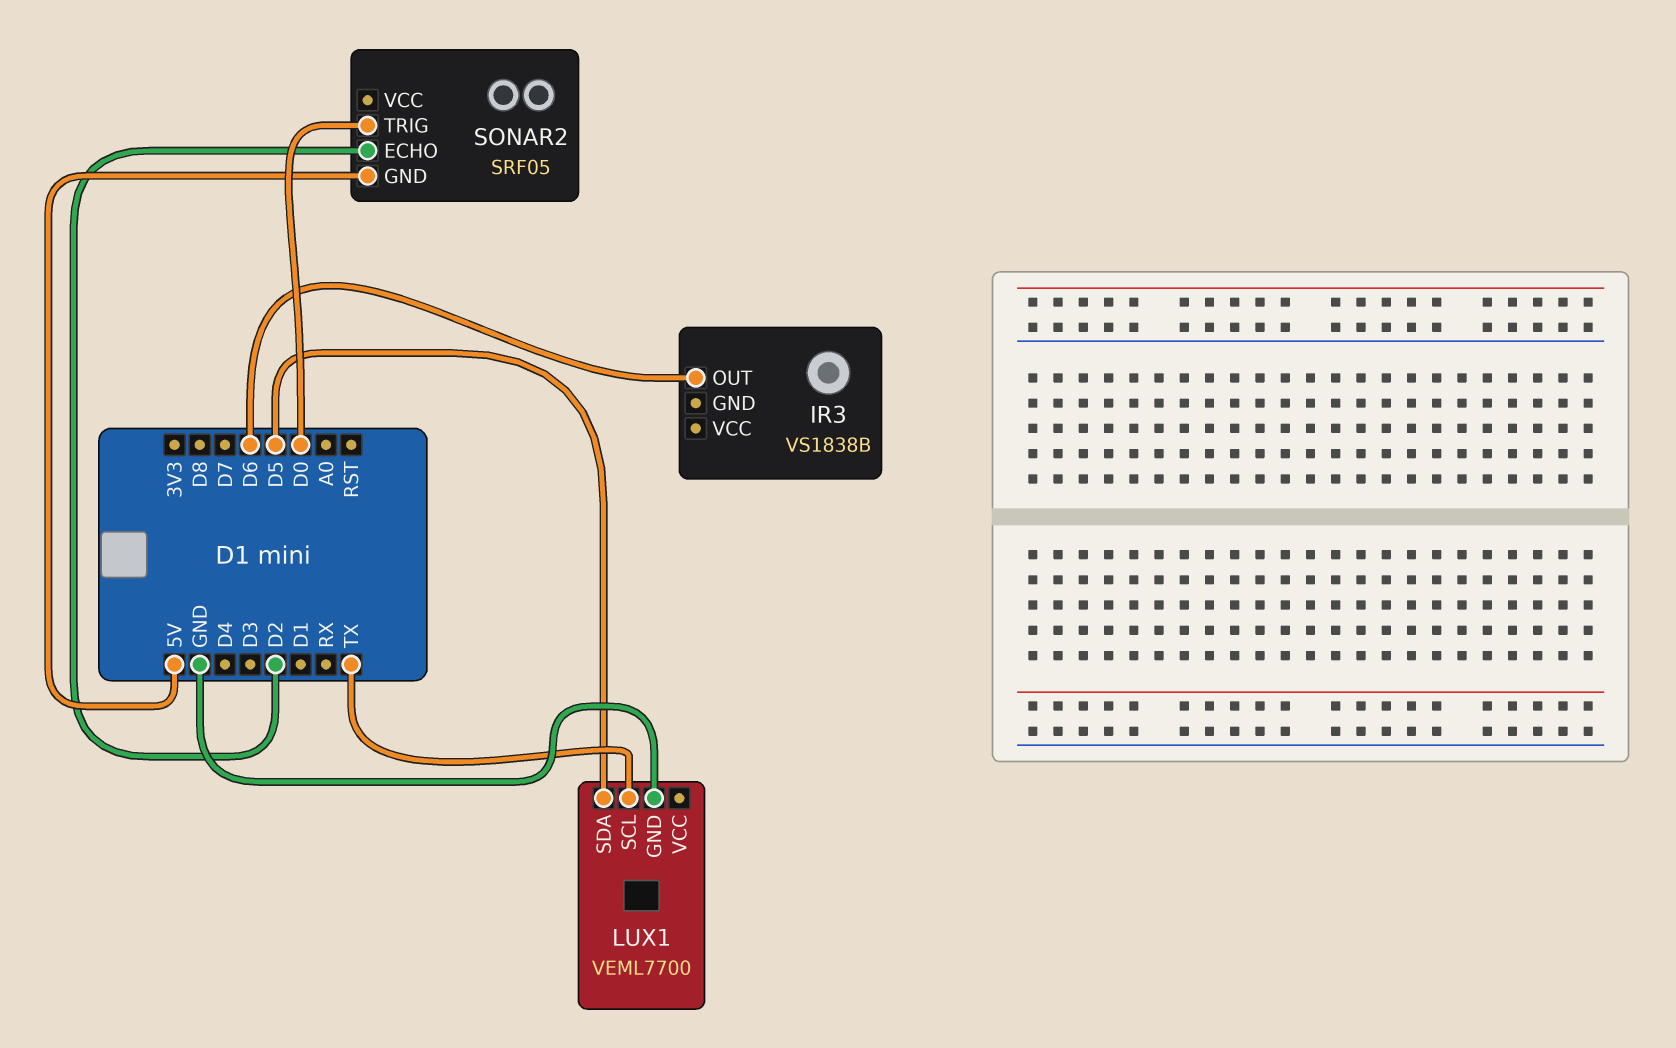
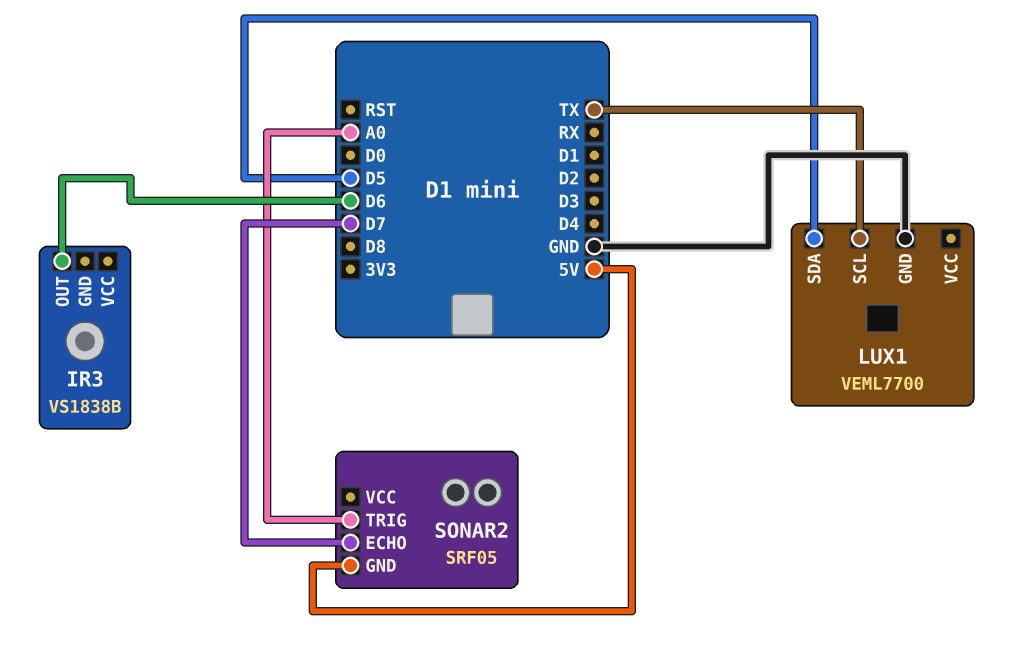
SONAR2 pin ECHO: D2 -> D7
SONAR2 pin TRIG: D0 -> A0

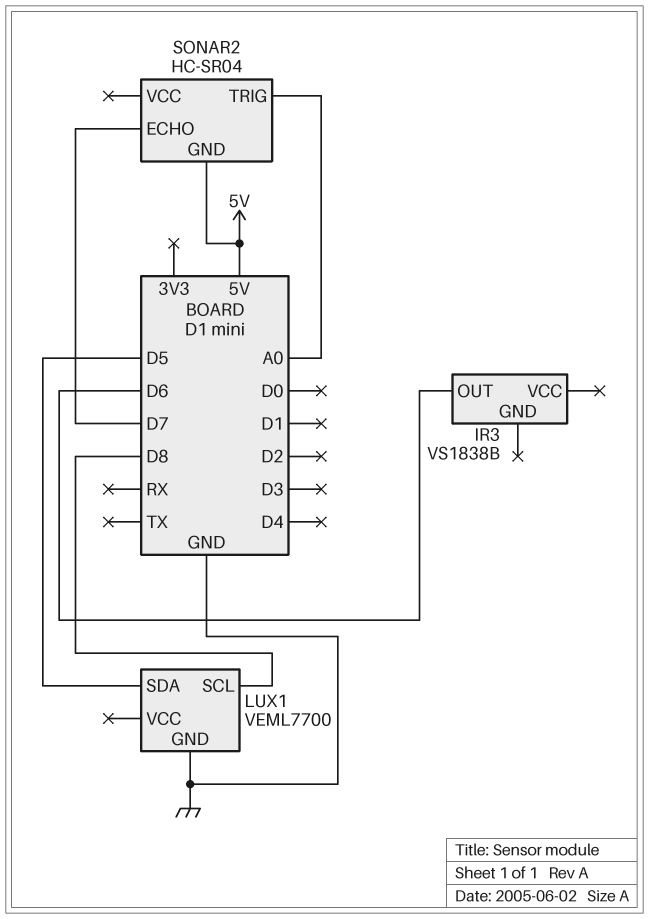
LUX1 pin SCL: TX -> D8
SONAR2: SRF05 -> HC-SR04

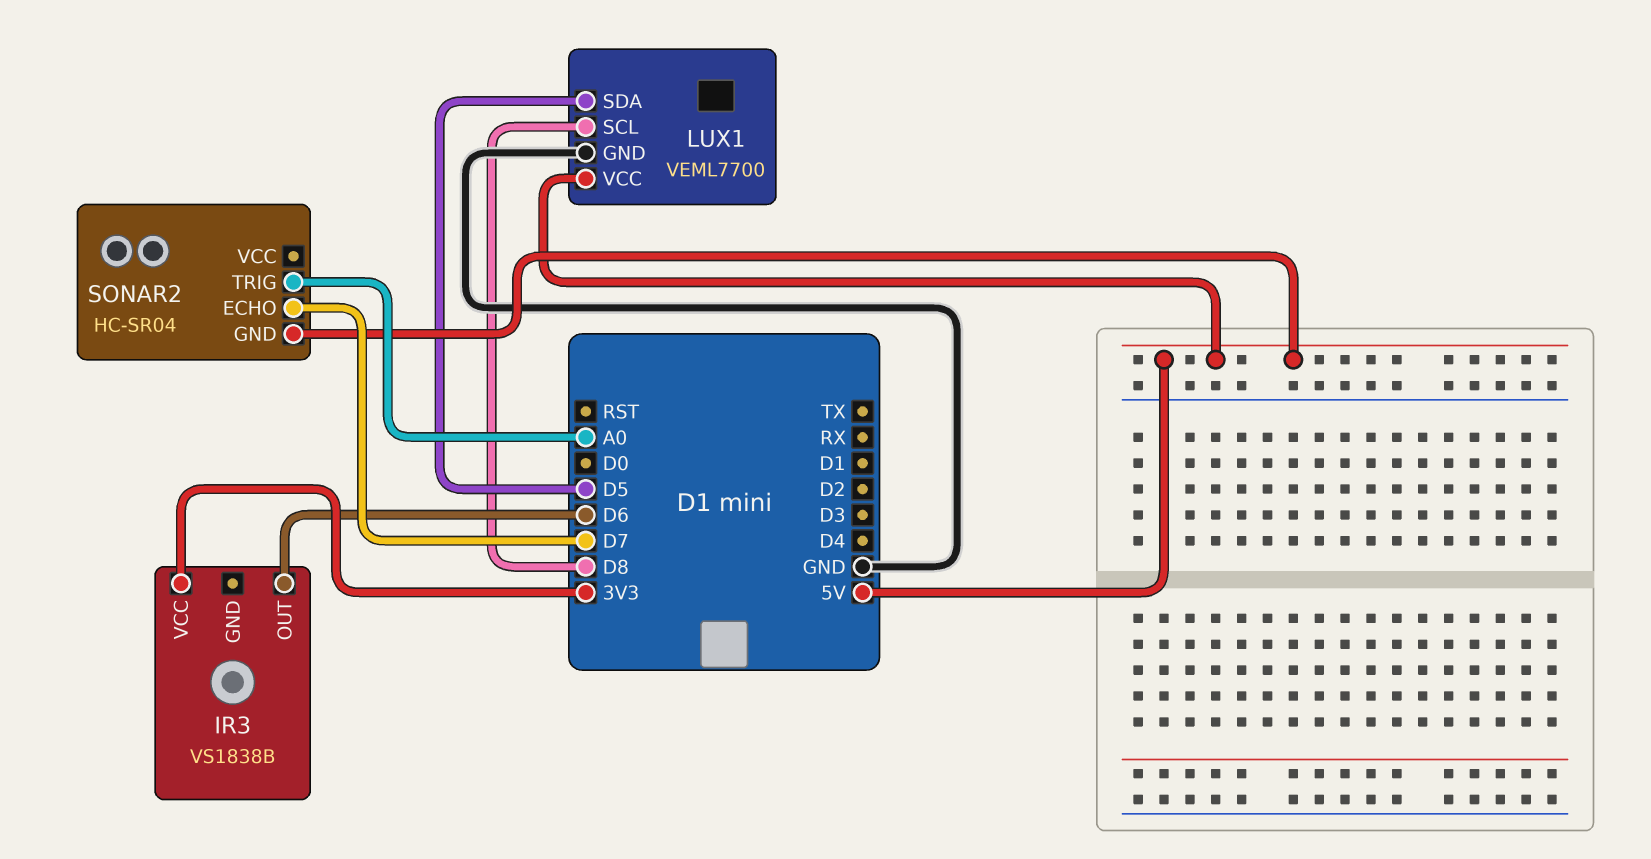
IR3 pin VCC: none -> 3V3
LUX1 pin VCC: none -> 5V

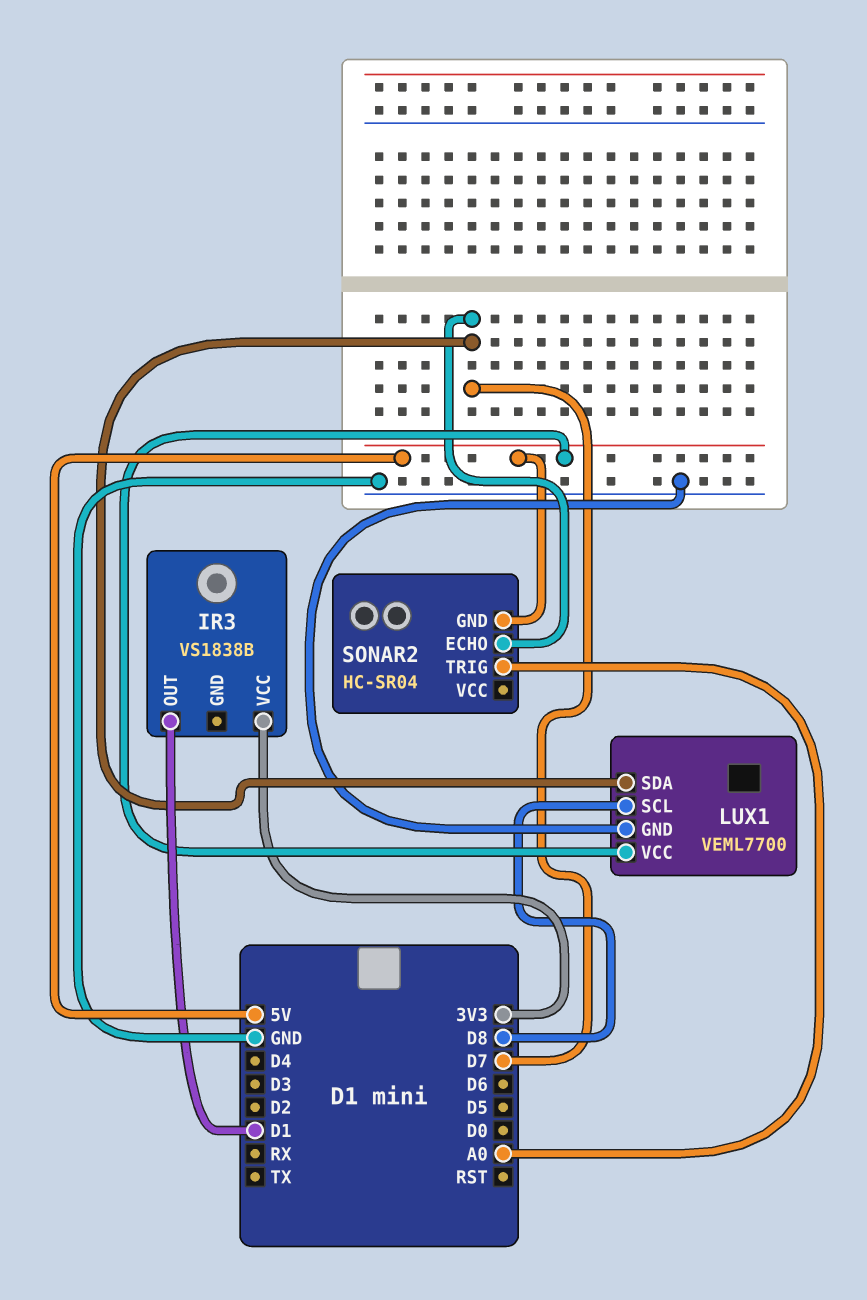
IR3 pin OUT: D6 -> D1
LUX1 pin SDA: D5 -> D7

